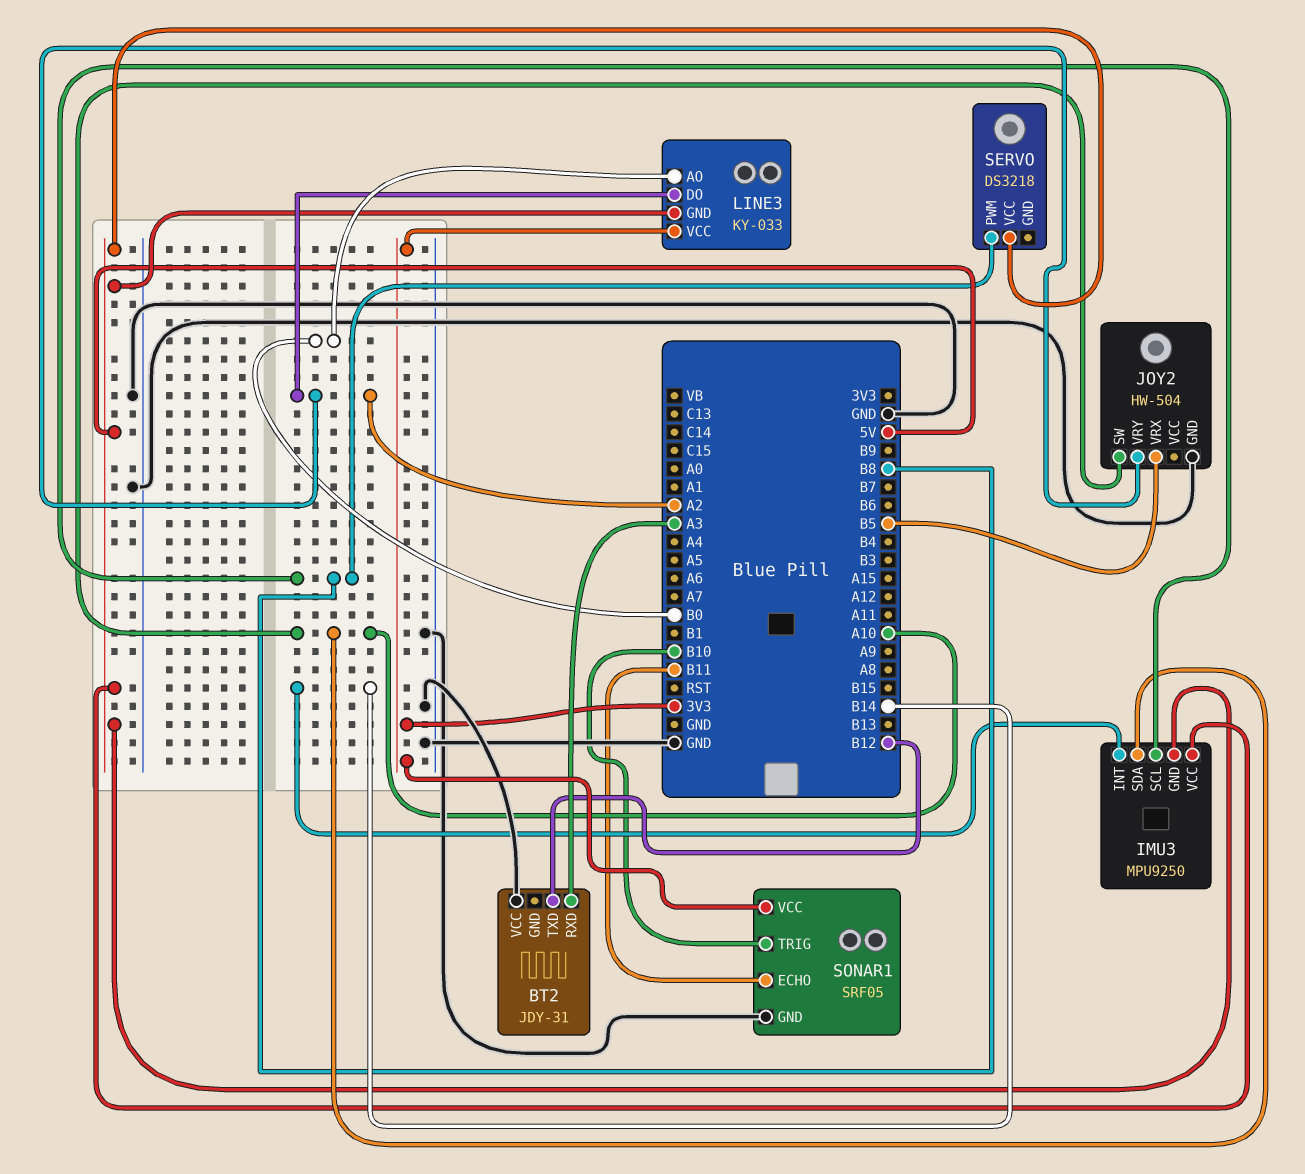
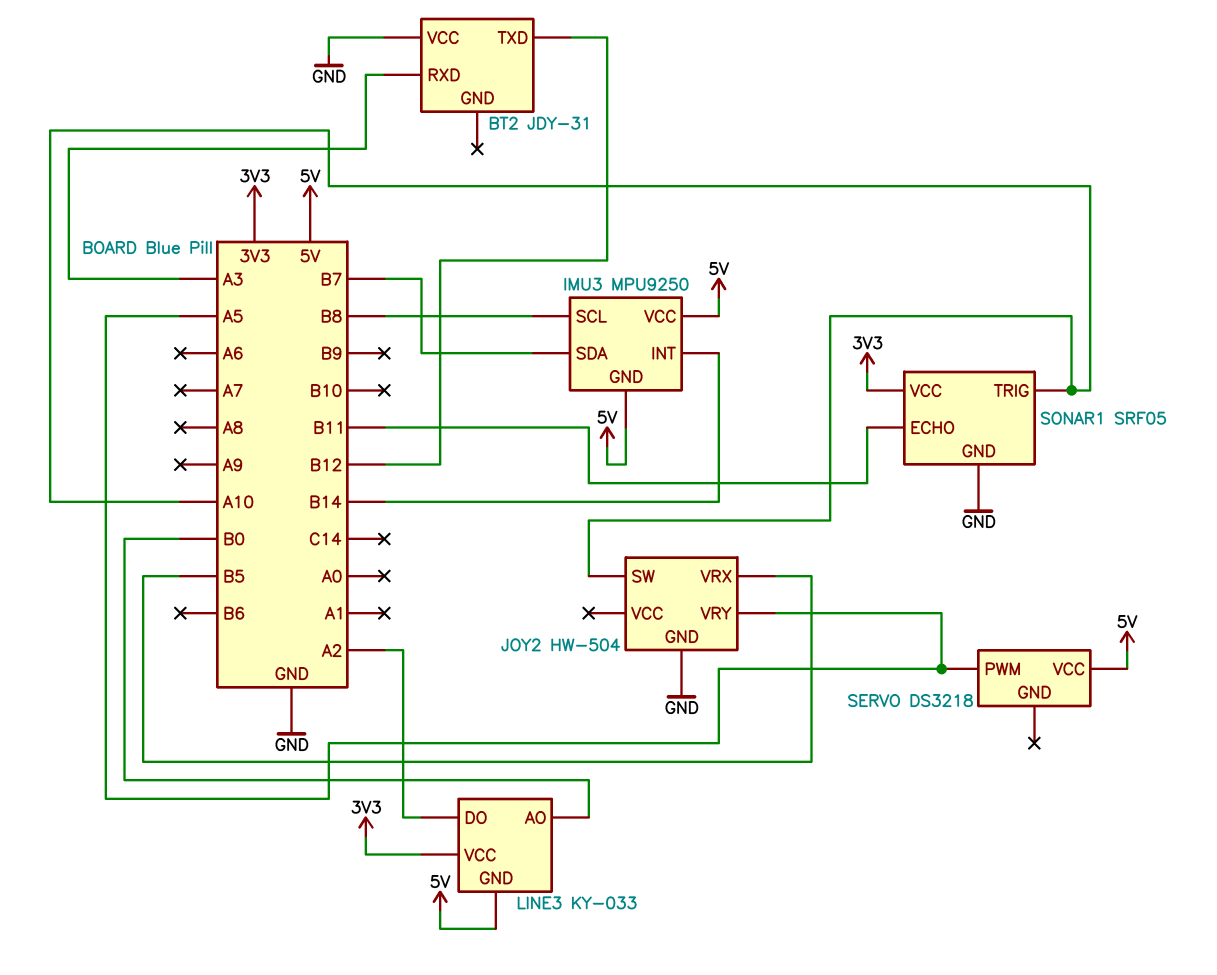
IMU3 pin SDA: A10 -> B7
JOY2 pin VRY: A2 -> A5
SERVO pin PWM: B8 -> A5
SONAR1 pin TRIG: B10 -> A10

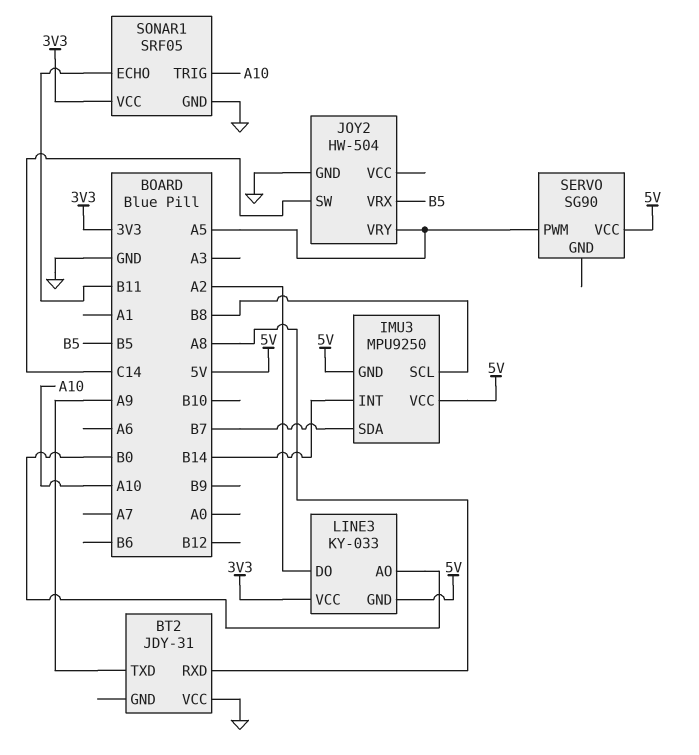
BT2 pin RXD: A3 -> A8
BT2 pin TXD: B12 -> A9
JOY2 pin SW: A10 -> C14
SERVO: DS3218 -> SG90

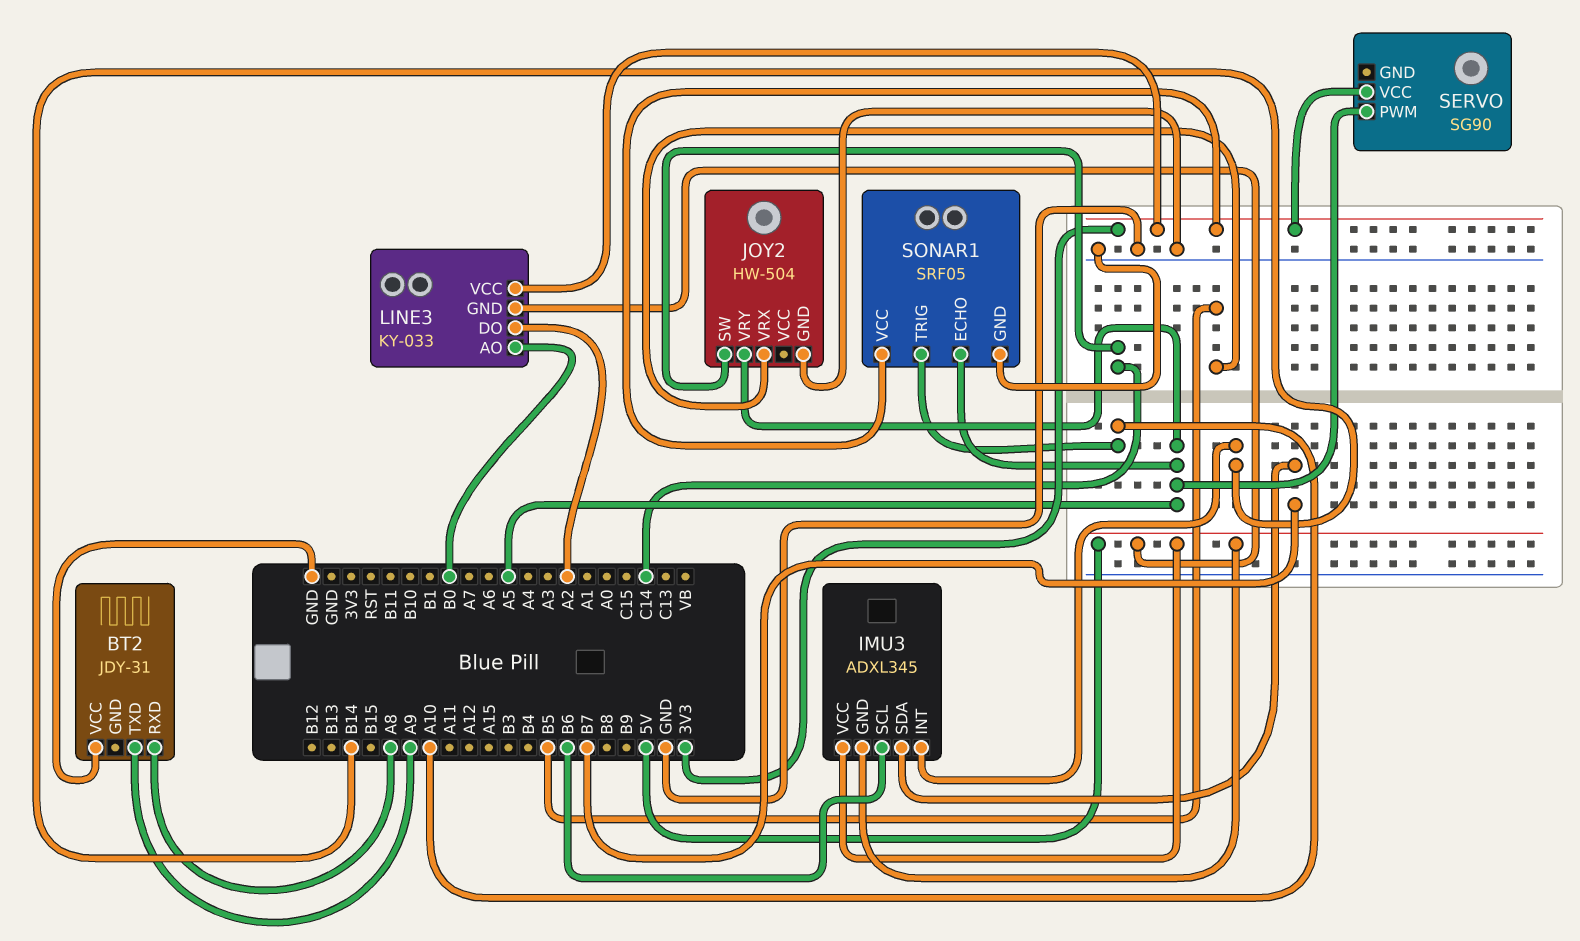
IMU3: MPU9250 -> ADXL345
IMU3 pin SCL: B8 -> B6
SERVO pin VCC: 5V -> 3V3
SONAR1 pin ECHO: B11 -> A5

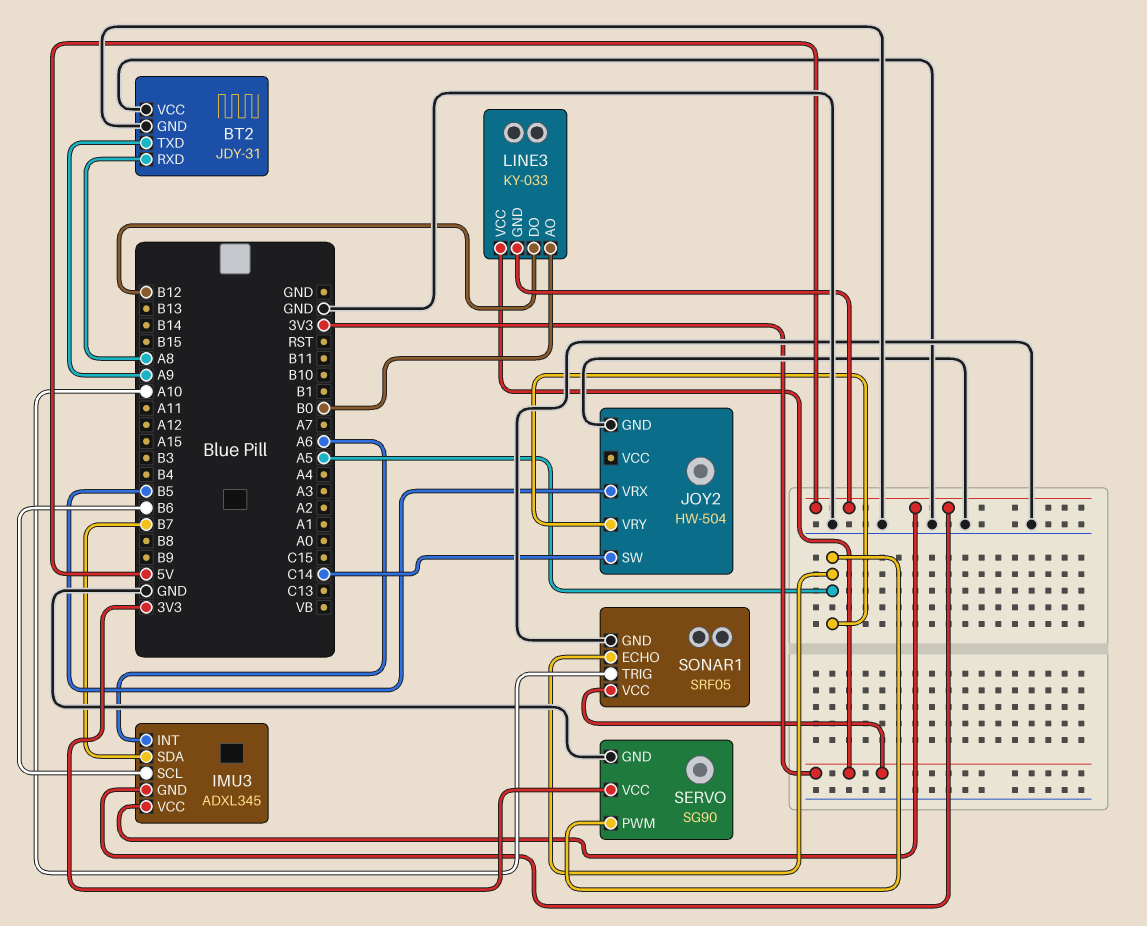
BT2 pin GND: none -> GND
IMU3 pin INT: B14 -> A6
LINE3 pin DO: A2 -> B12
SERVO pin GND: none -> GND

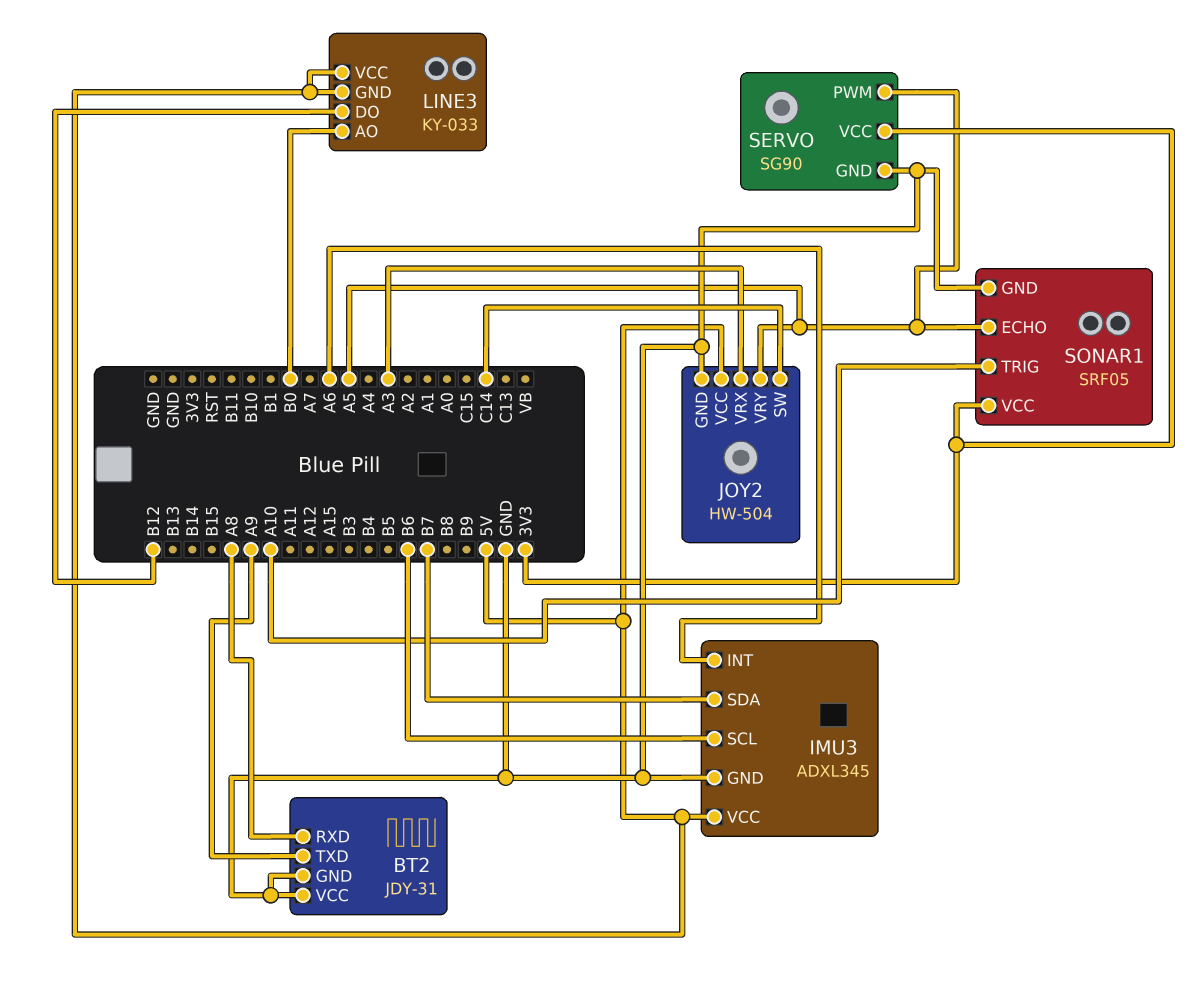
IMU3 pin GND: 5V -> GND
JOY2 pin VCC: none -> 5V
JOY2 pin VRX: B5 -> A3
LINE3 pin VCC: 3V3 -> 5V

